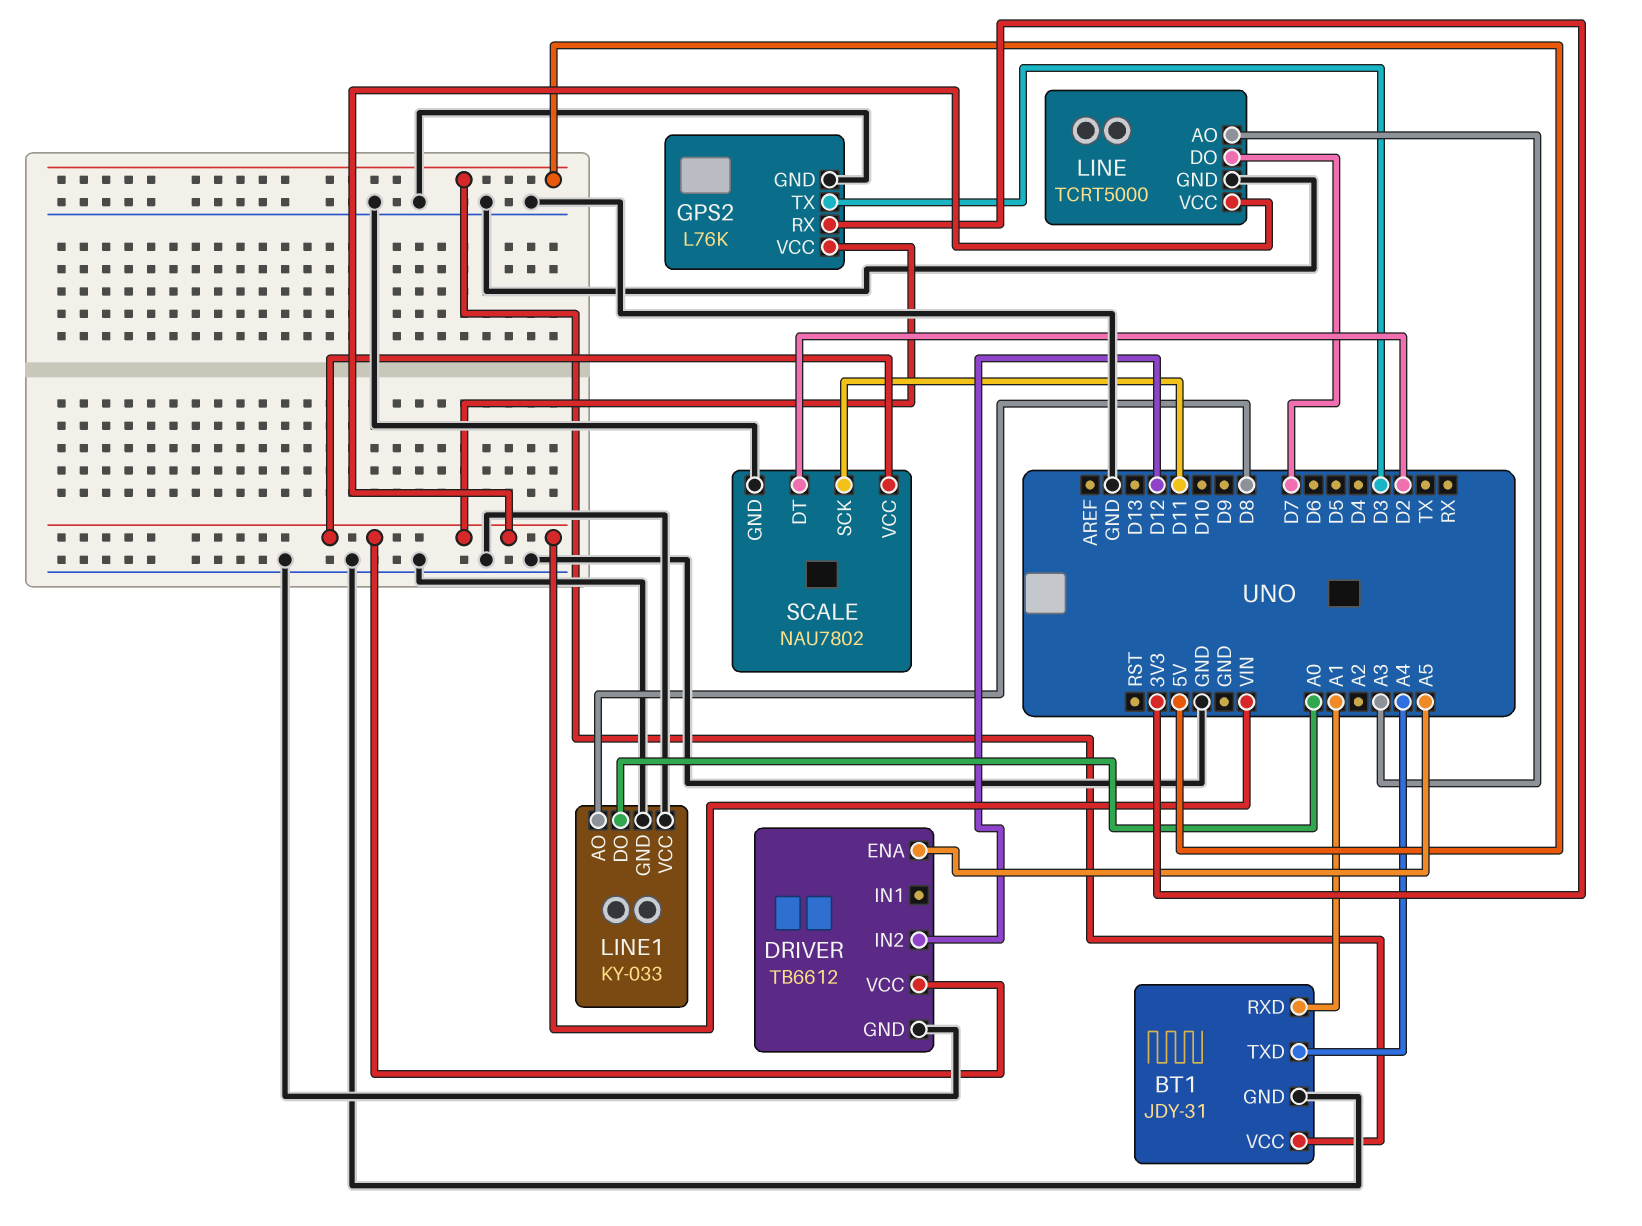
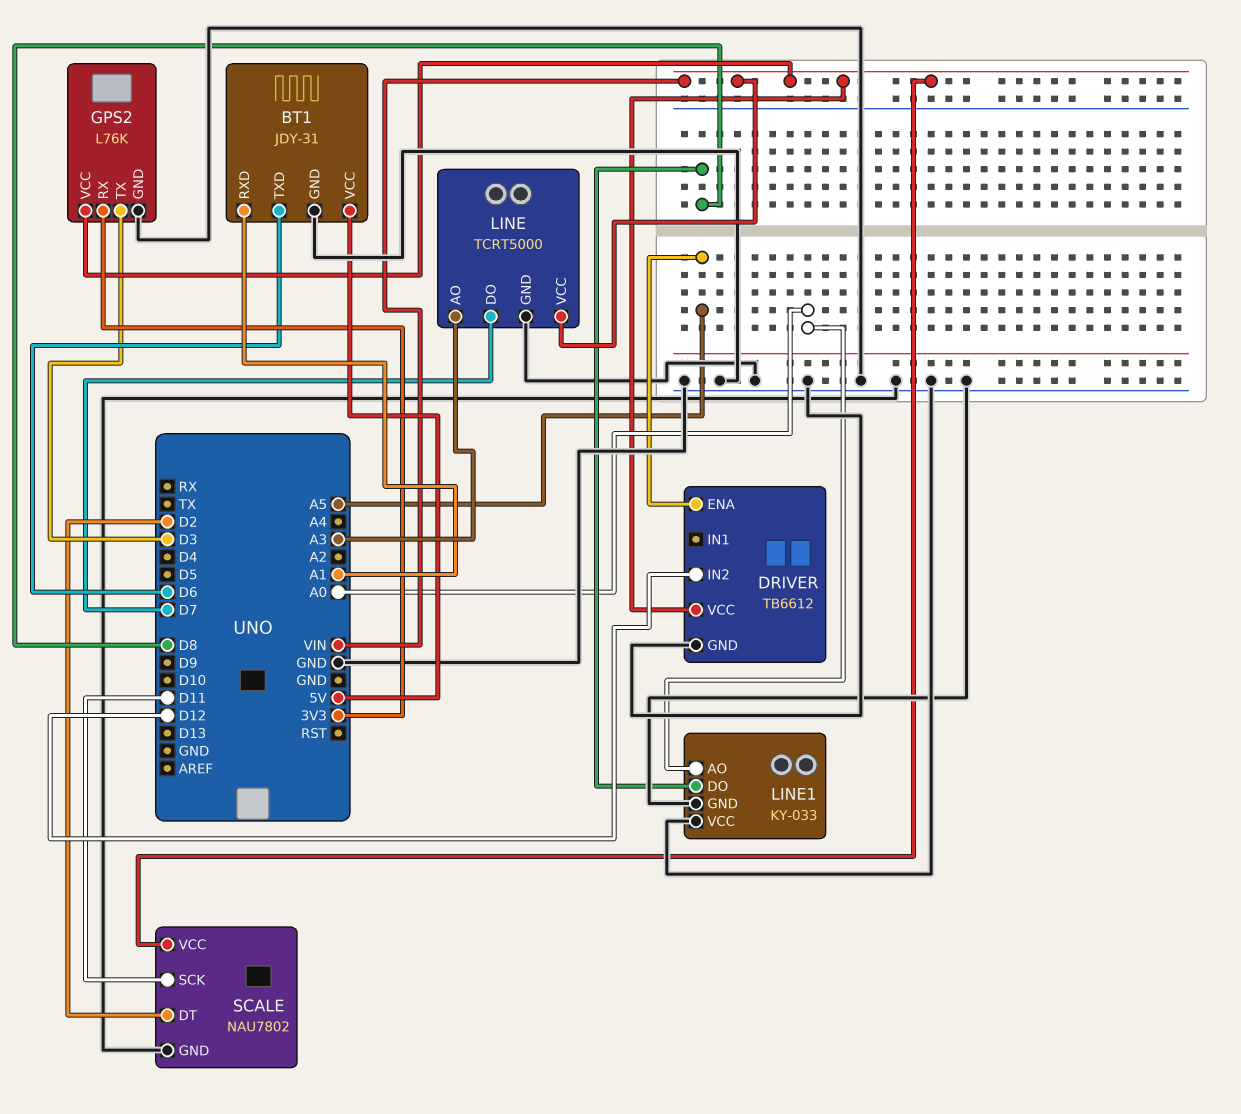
BT1 pin TXD: A4 -> D6
LINE1 pin AO: D8 -> A0
LINE1 pin DO: A0 -> D8

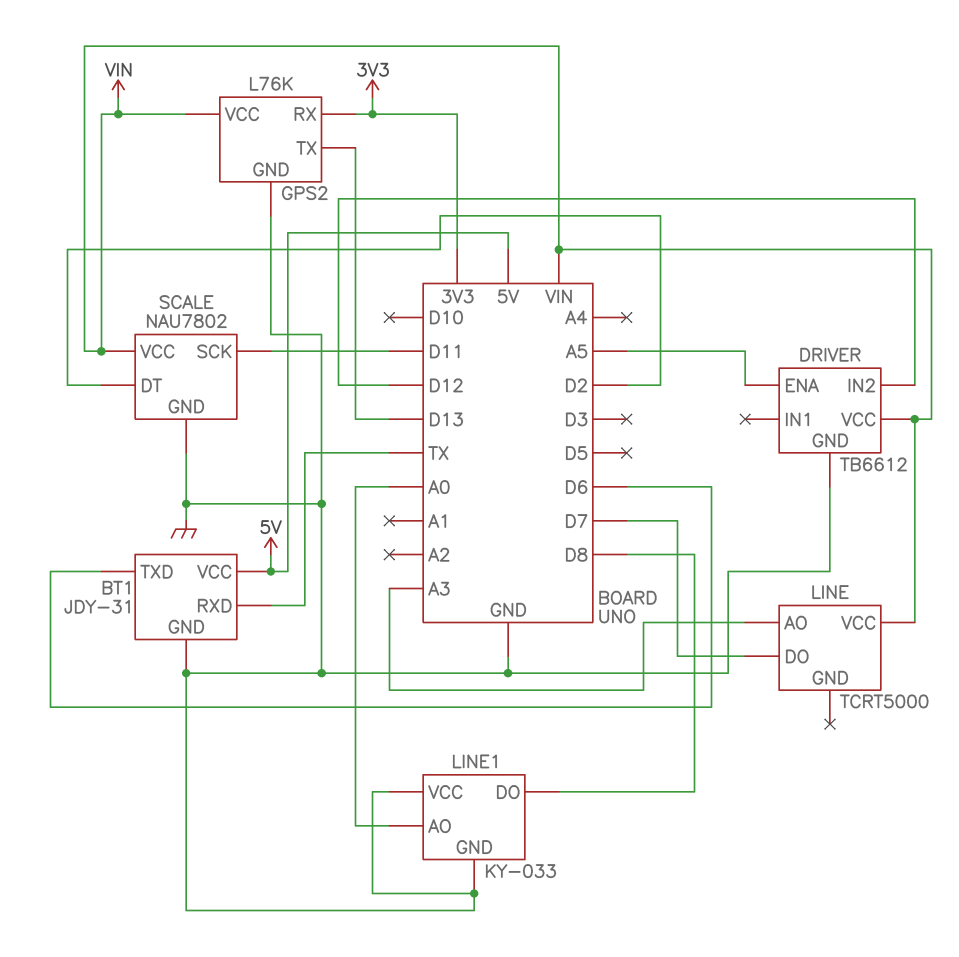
BT1 pin RXD: A1 -> TX
GPS2 pin TX: D3 -> D13
LINE pin GND: GND -> none

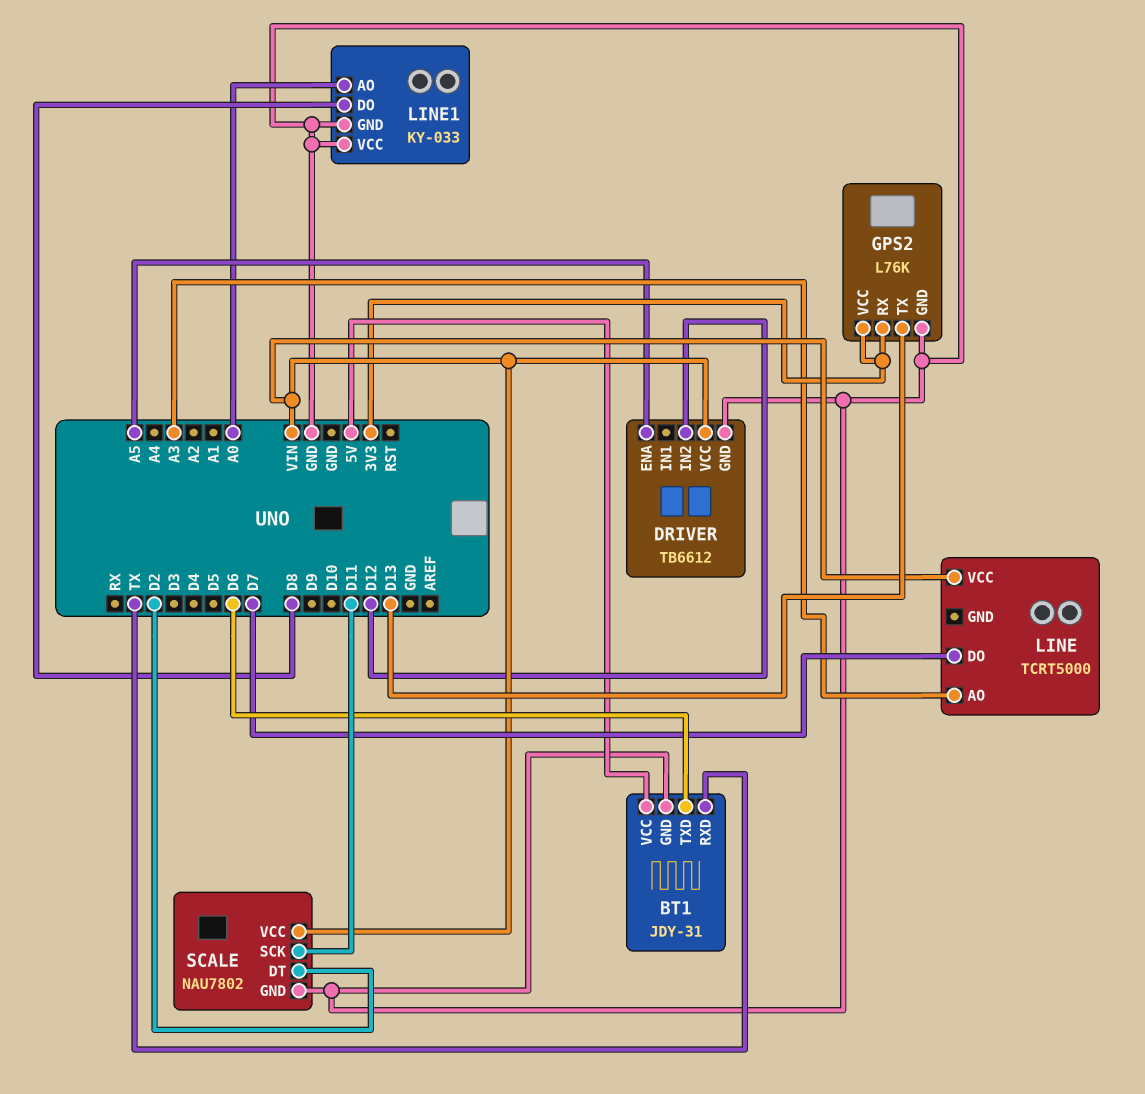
GPS2 pin VCC: VIN -> 3V3

